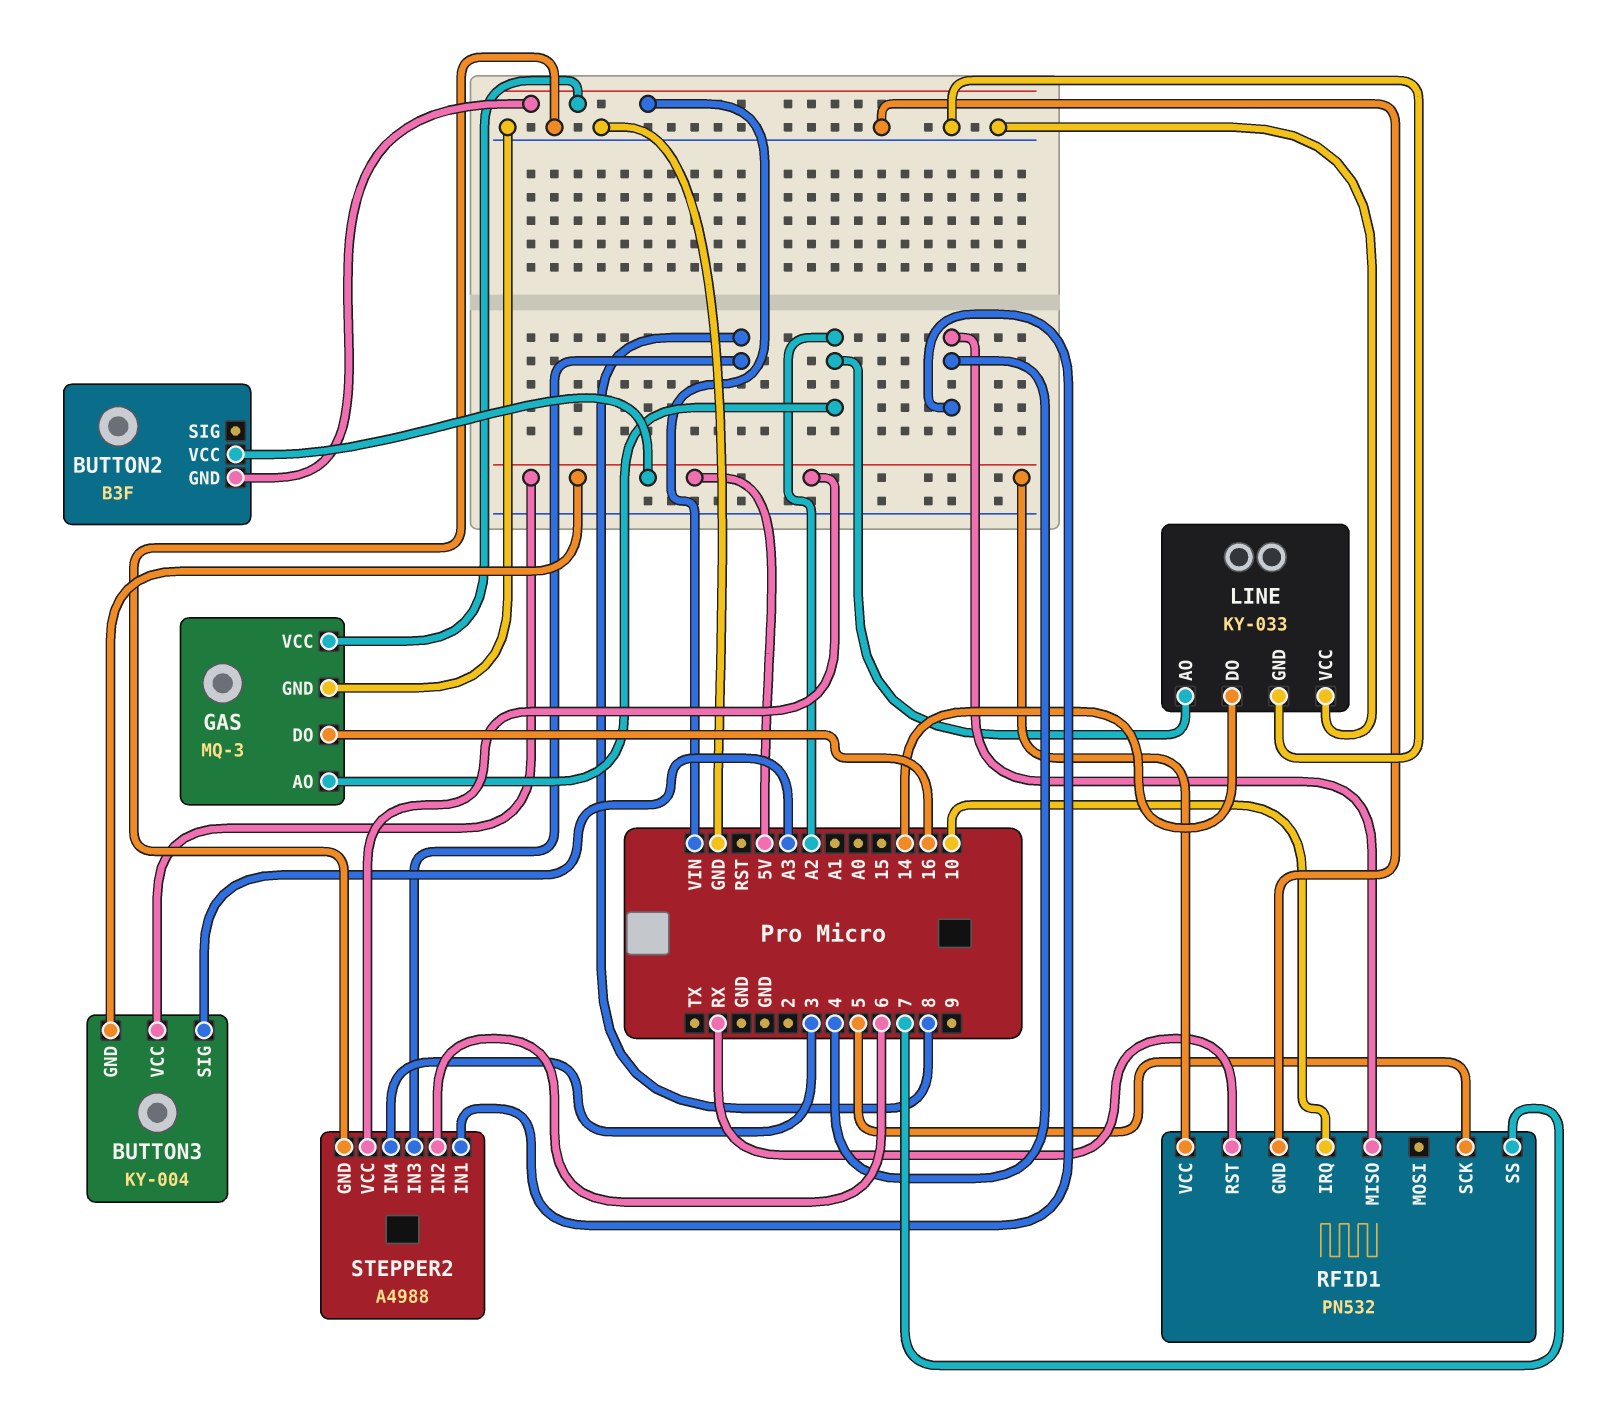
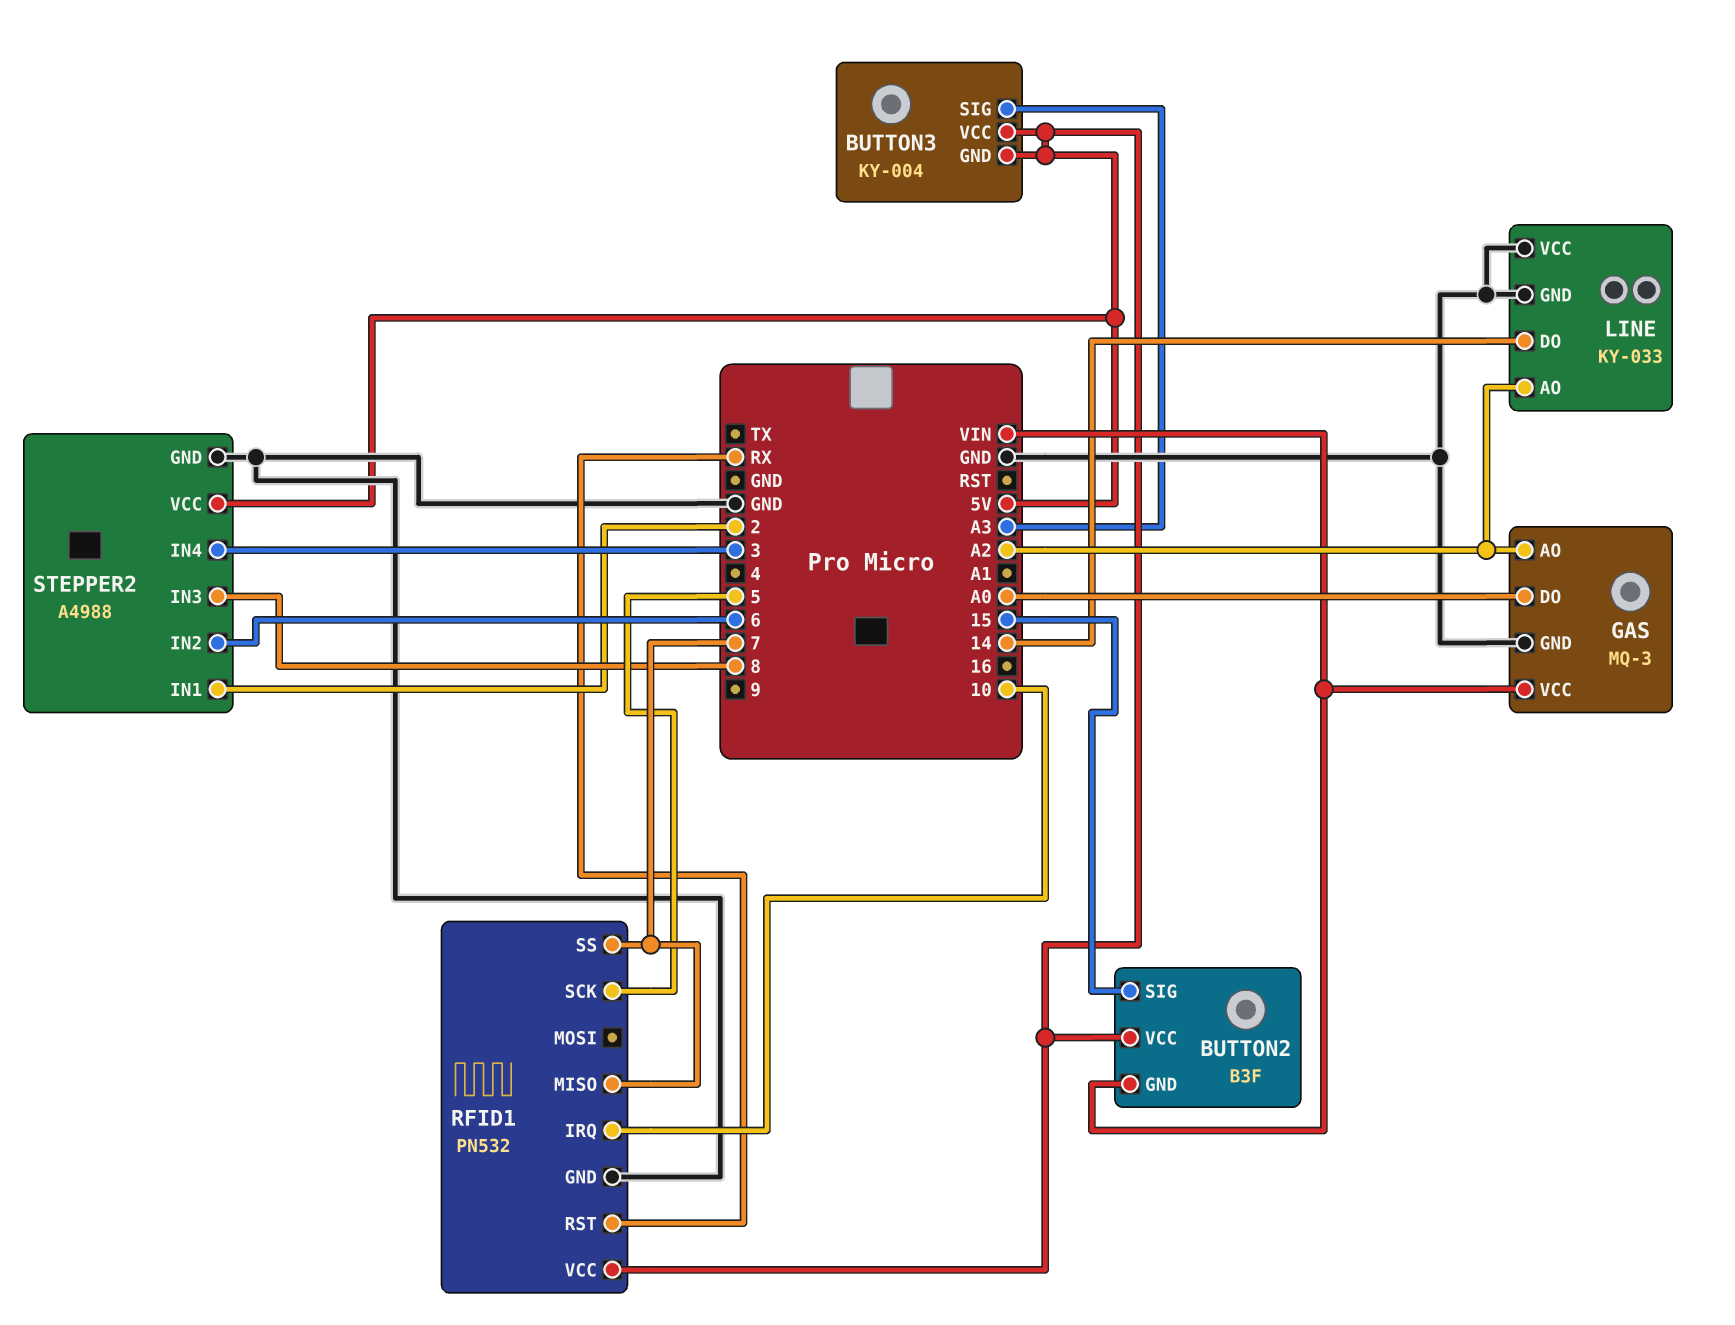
BUTTON2 pin SIG: none -> 15
GAS pin DO: 16 -> A0
RFID1 pin MISO: 4 -> 7
STEPPER2 pin IN1: 4 -> 2

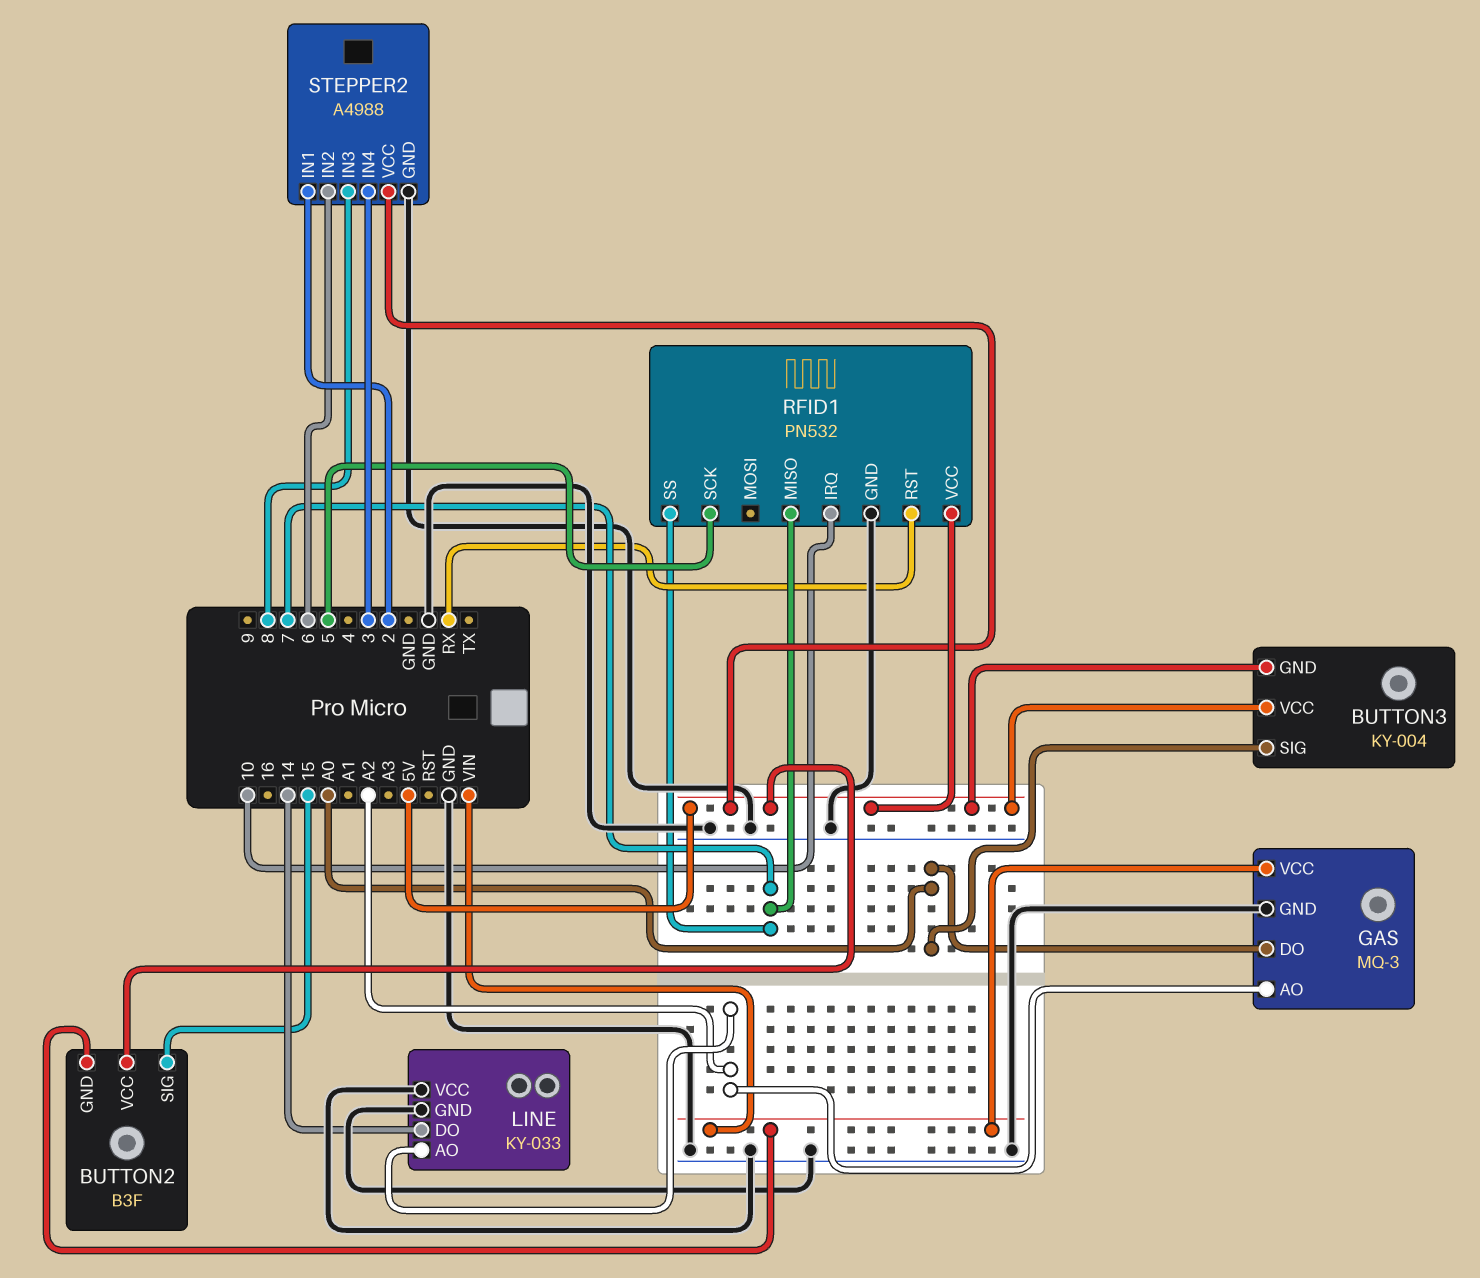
BUTTON3 pin SIG: A3 -> A0

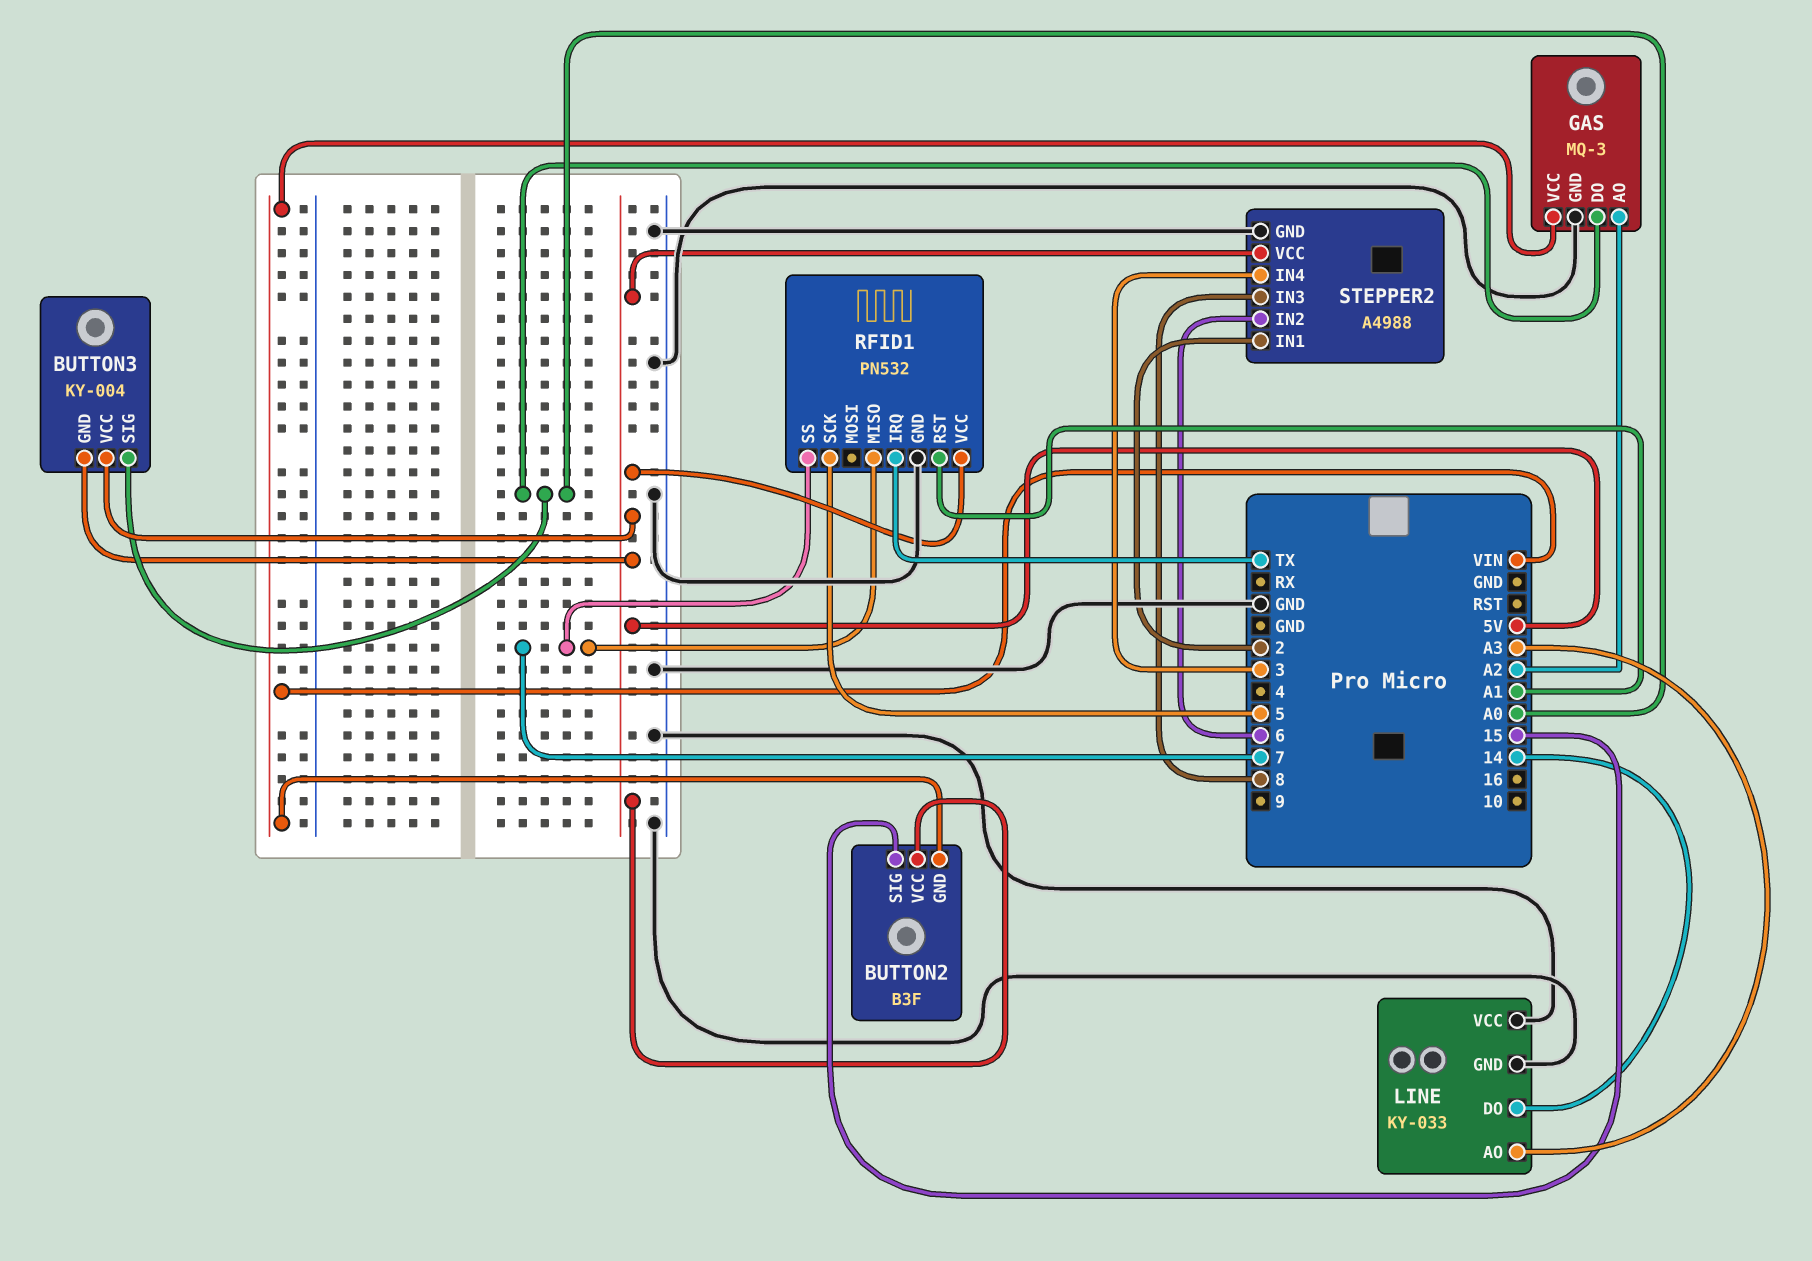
LINE pin AO: A2 -> A3
RFID1 pin IRQ: 10 -> TX
RFID1 pin RST: RX -> A1

